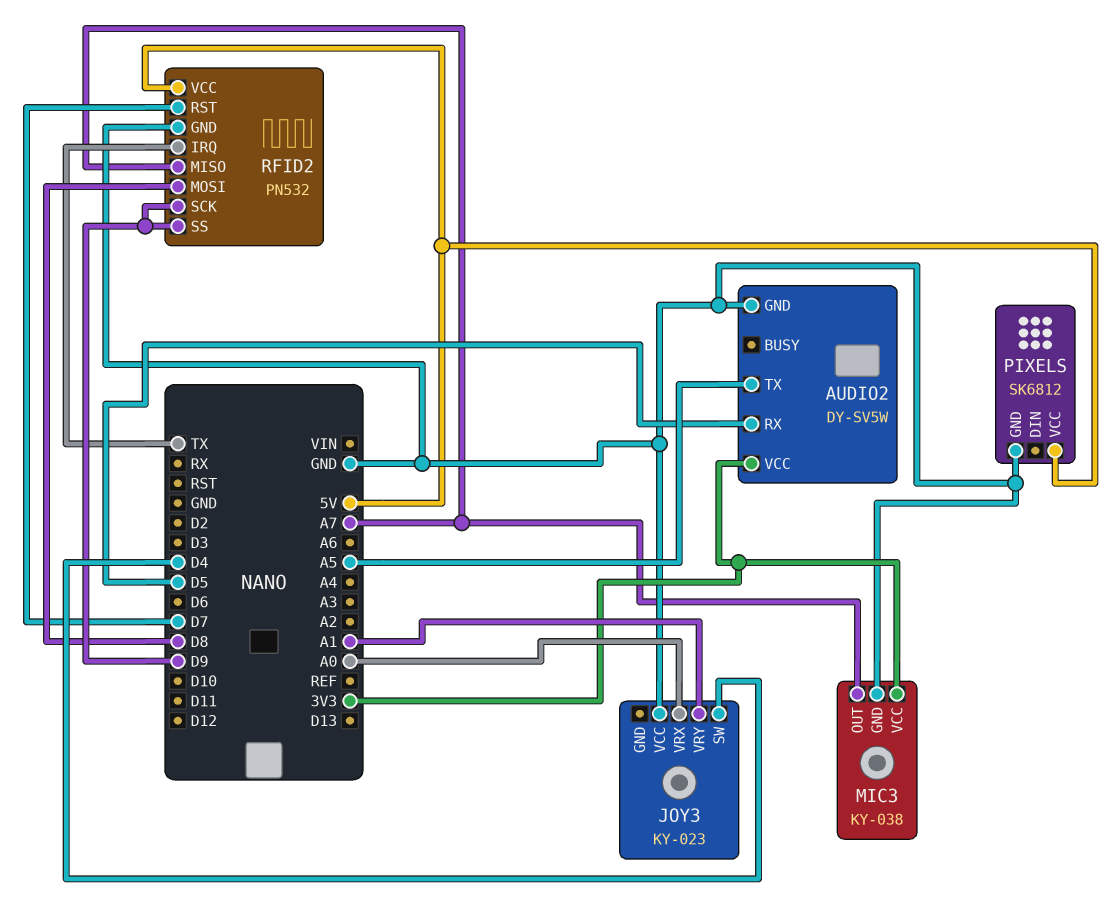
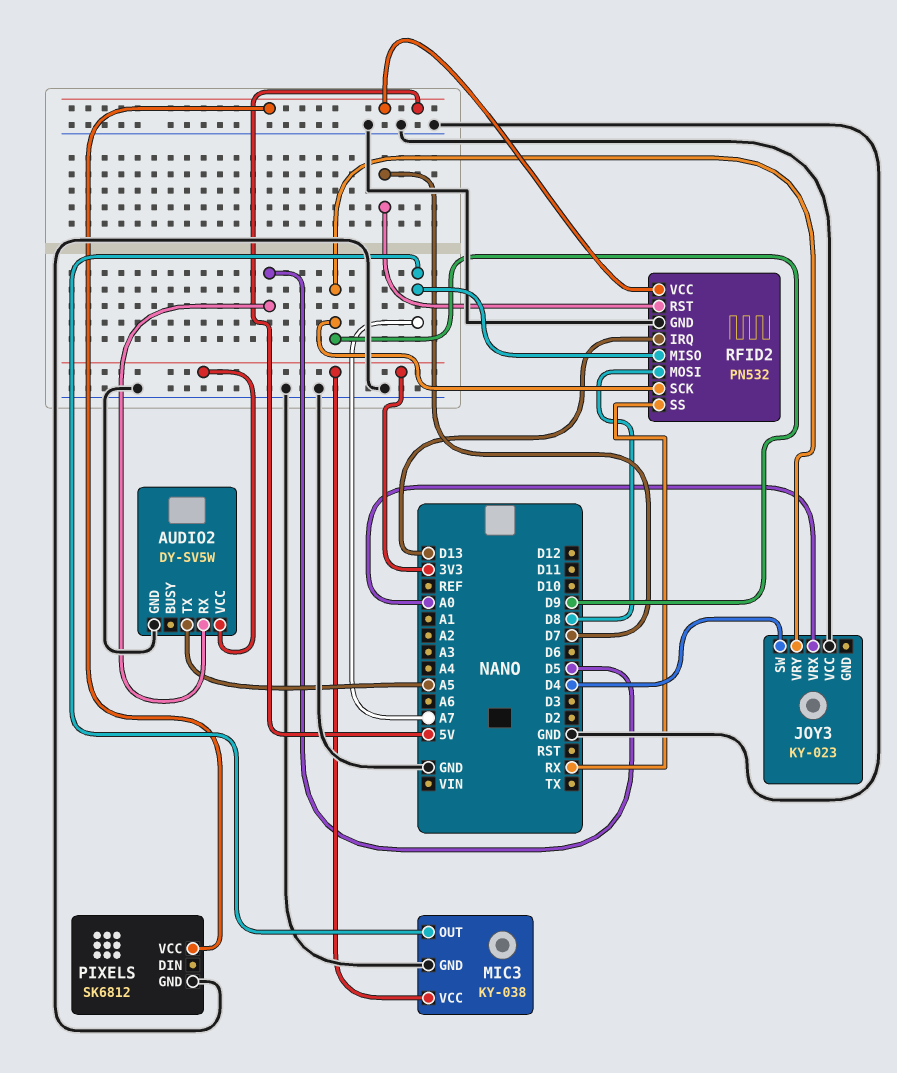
JOY3 pin VRY: A1 -> D9
RFID2 pin IRQ: TX -> D13
RFID2 pin SS: D9 -> RX

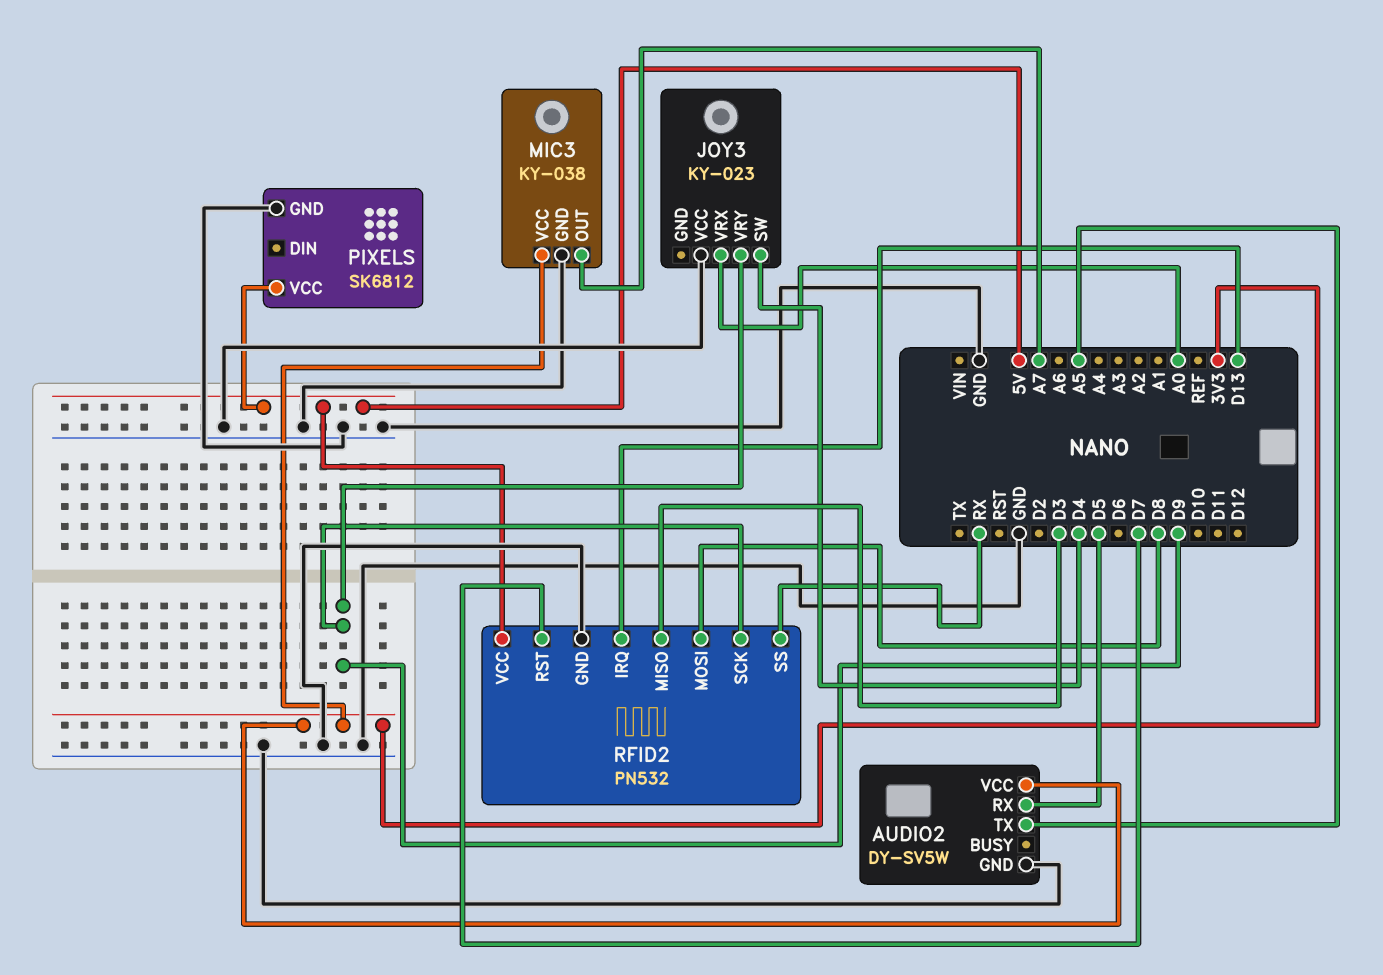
RFID2 pin MISO: A7 -> D3

